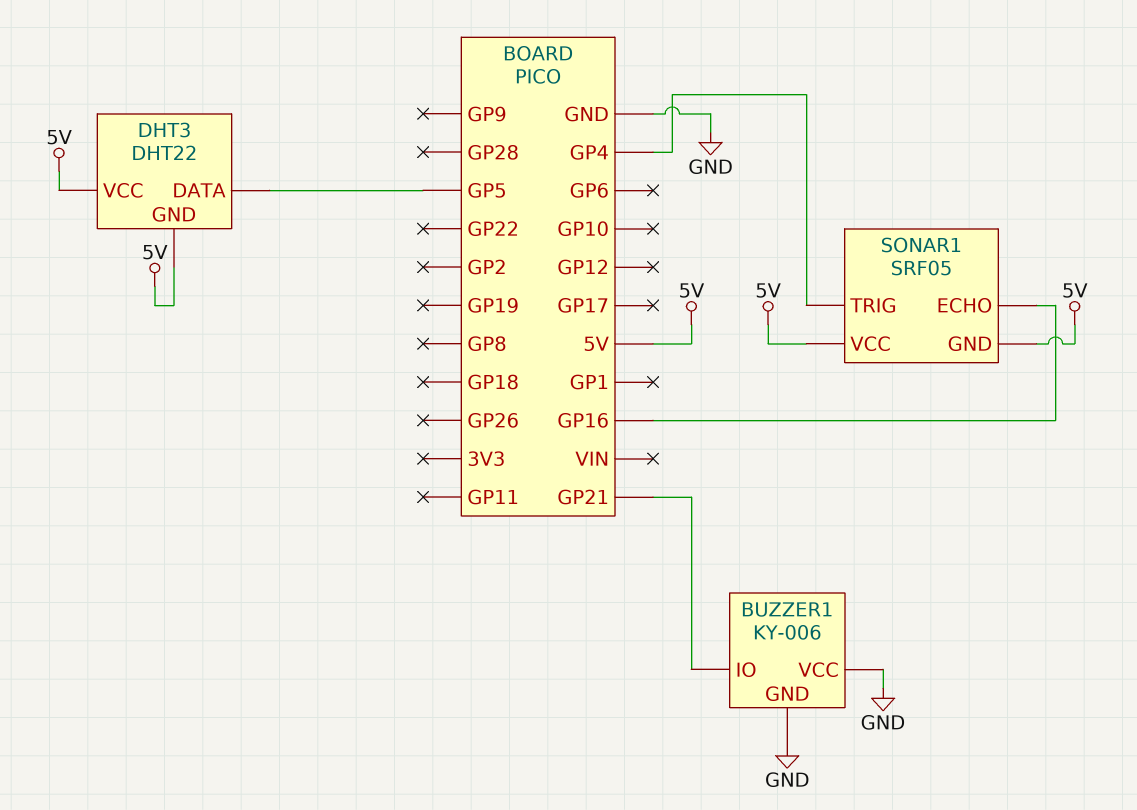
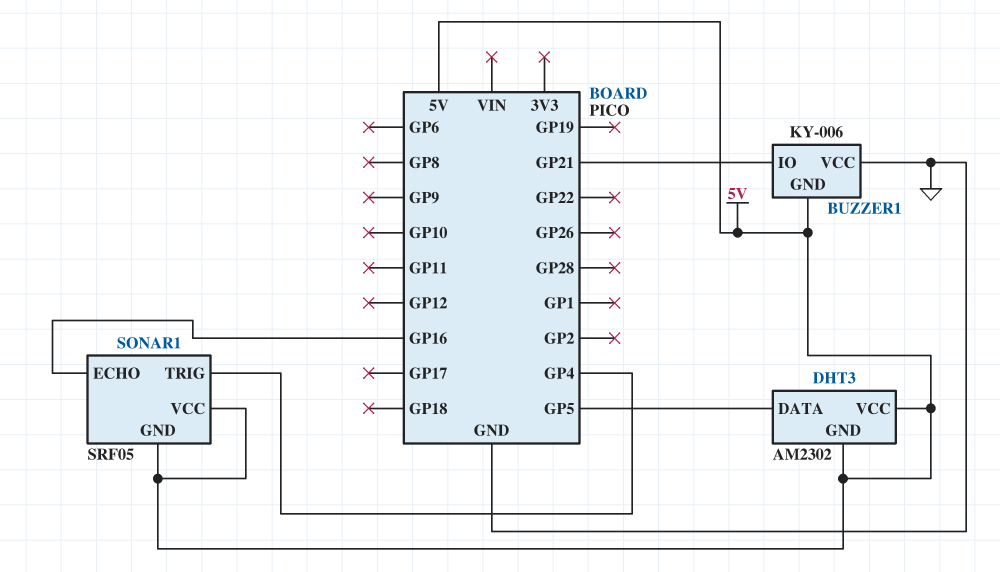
BUZZER1 pin GND: GND -> 5V
DHT3: DHT22 -> AM2302

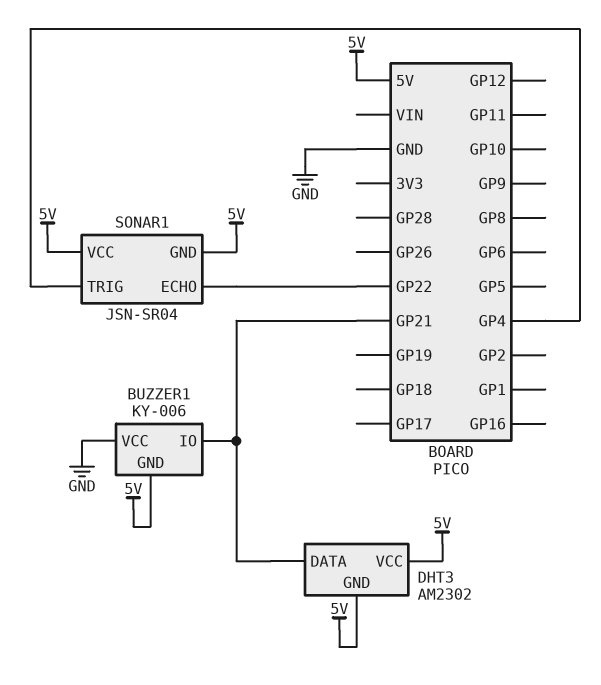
DHT3 pin DATA: GP5 -> GP21
SONAR1: SRF05 -> JSN-SR04
SONAR1 pin ECHO: GP16 -> GP22

